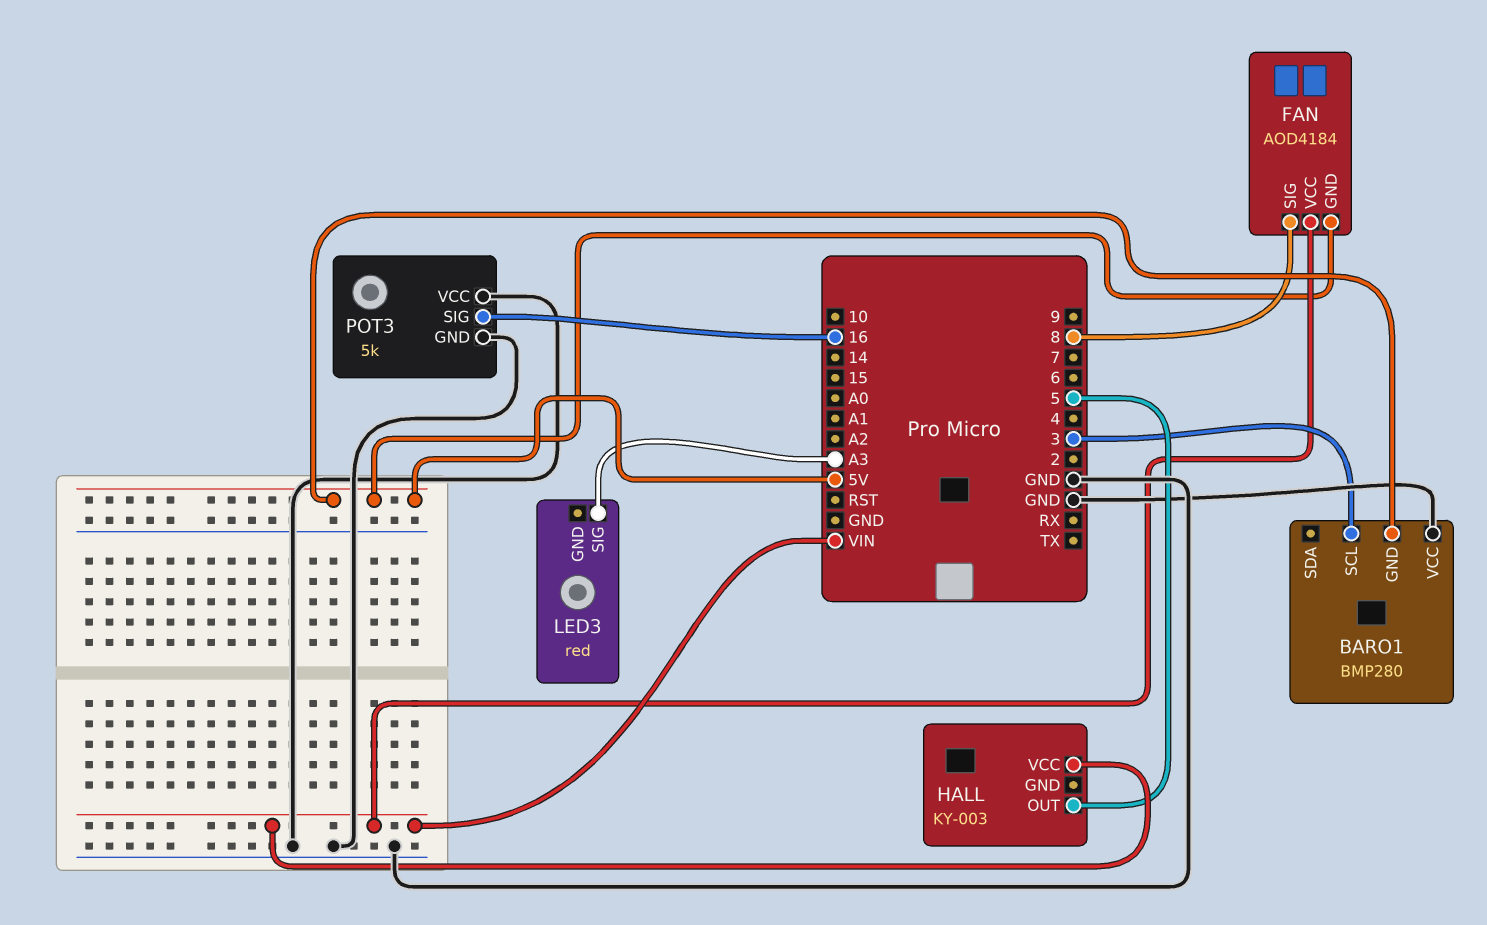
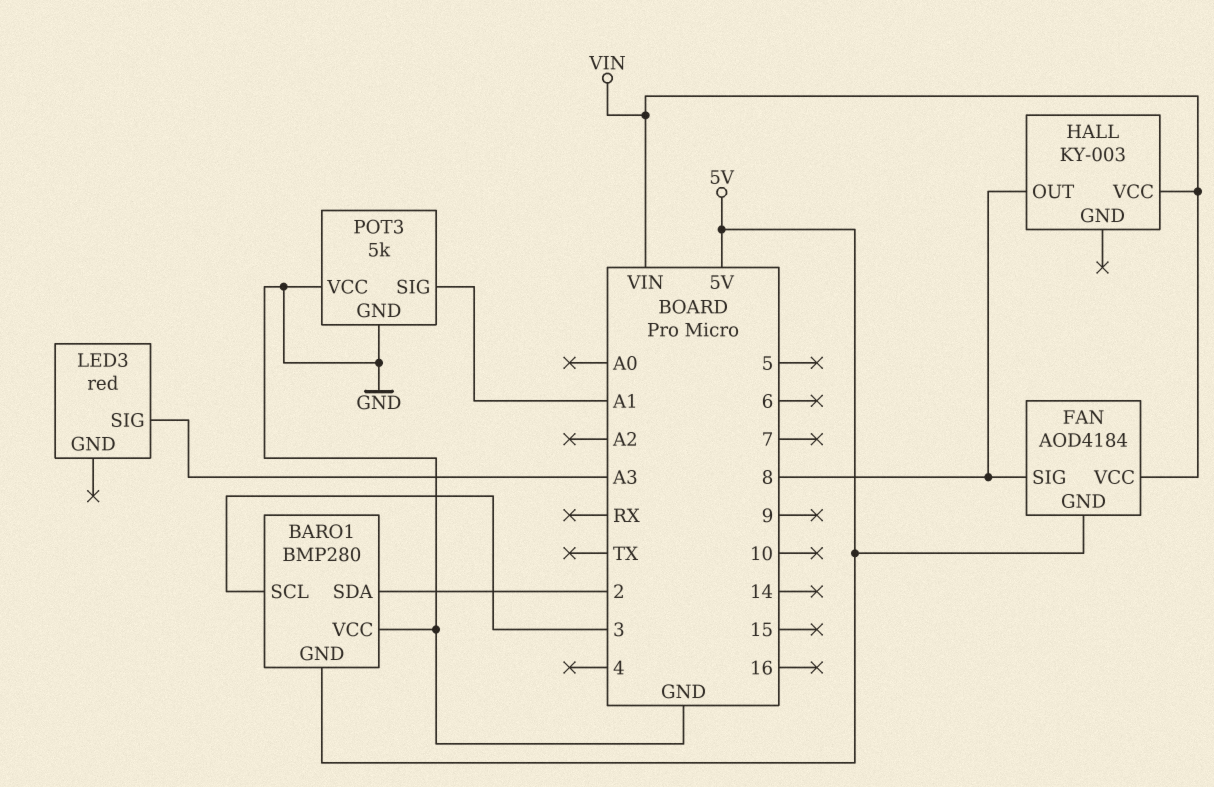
BARO1 pin SDA: none -> 2
HALL pin OUT: 5 -> 8
POT3 pin SIG: 16 -> A1

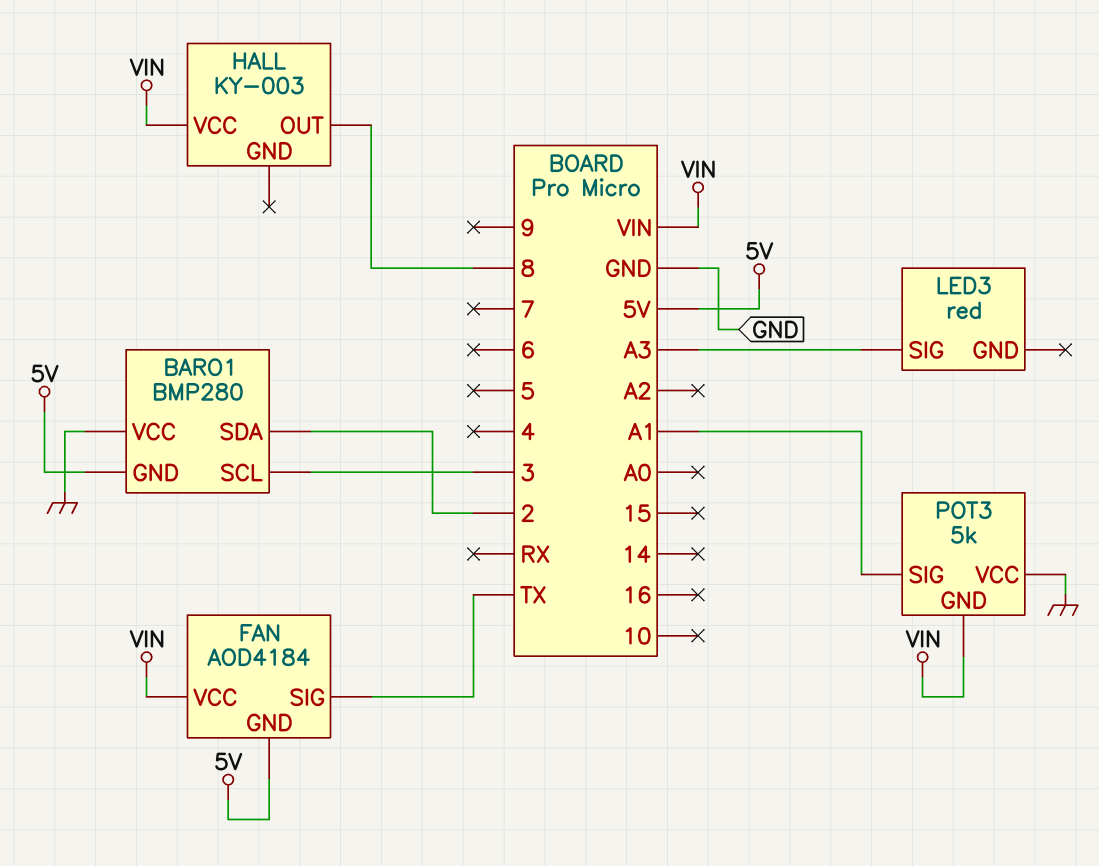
FAN pin SIG: 8 -> TX
POT3 pin GND: GND -> VIN

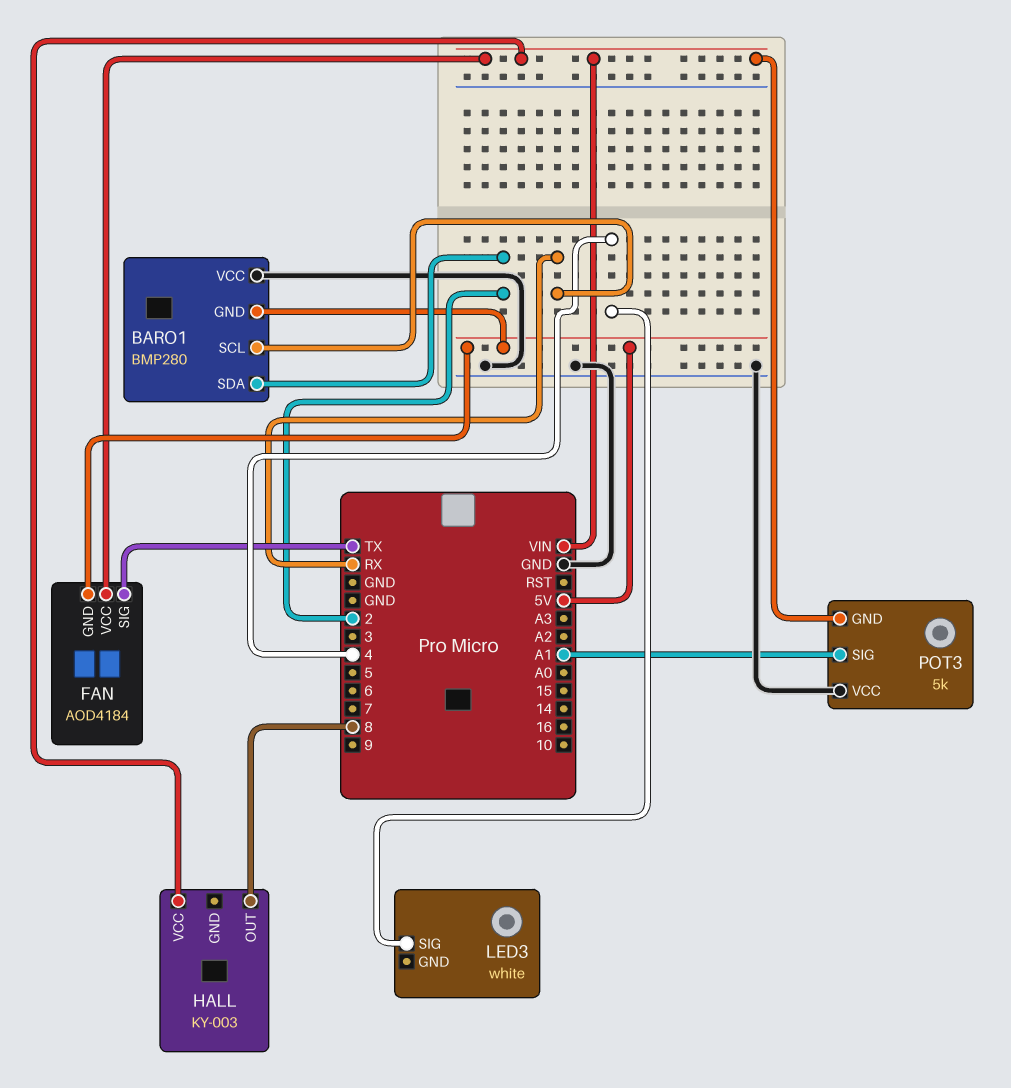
BARO1 pin SCL: 3 -> RX
LED3: red -> white
LED3 pin SIG: A3 -> 4

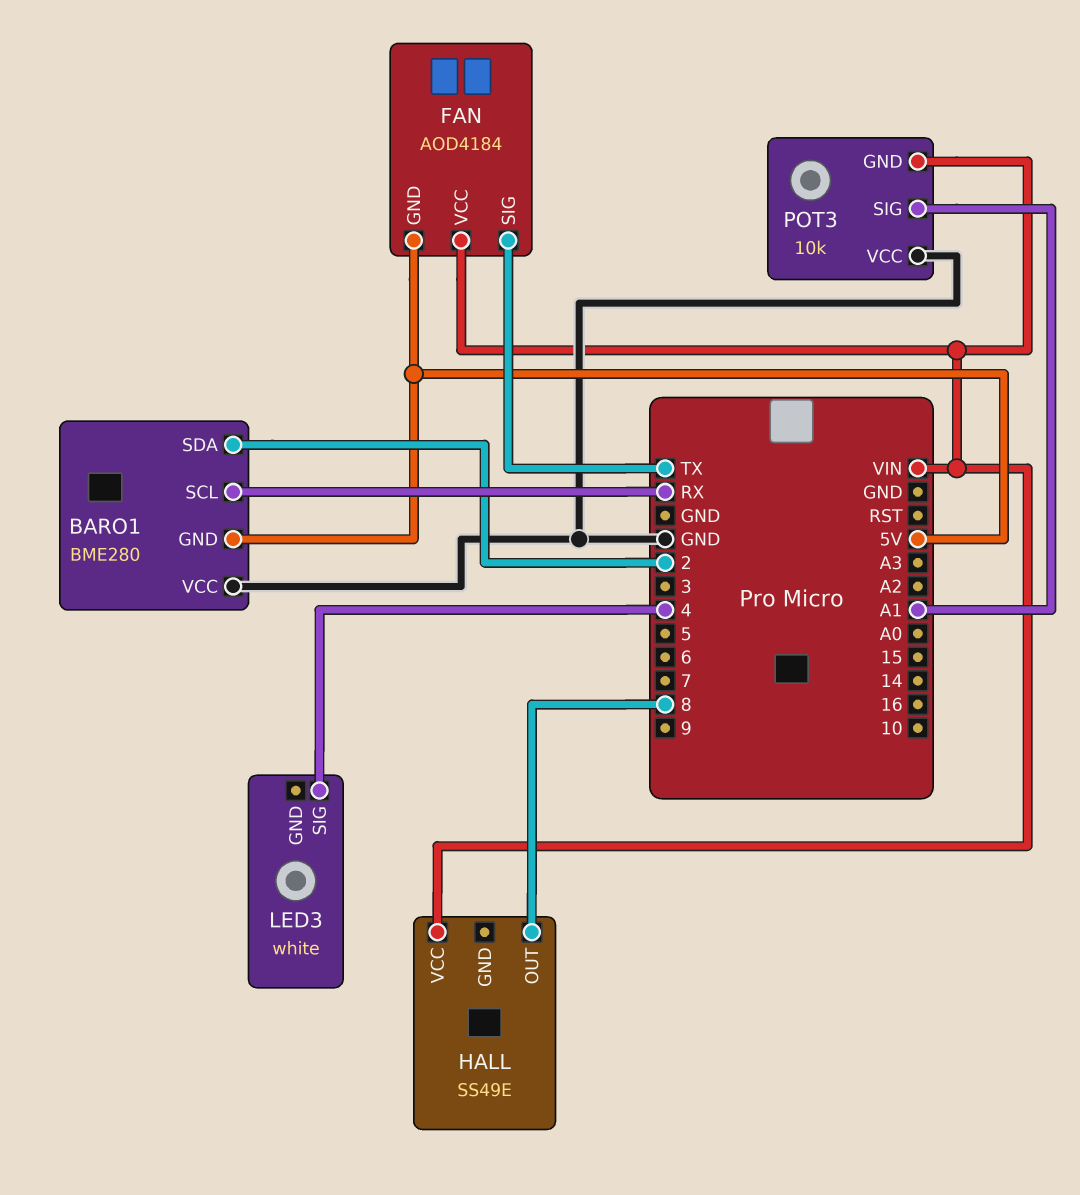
BARO1: BMP280 -> BME280
HALL: KY-003 -> SS49E
POT3: 5k -> 10k

